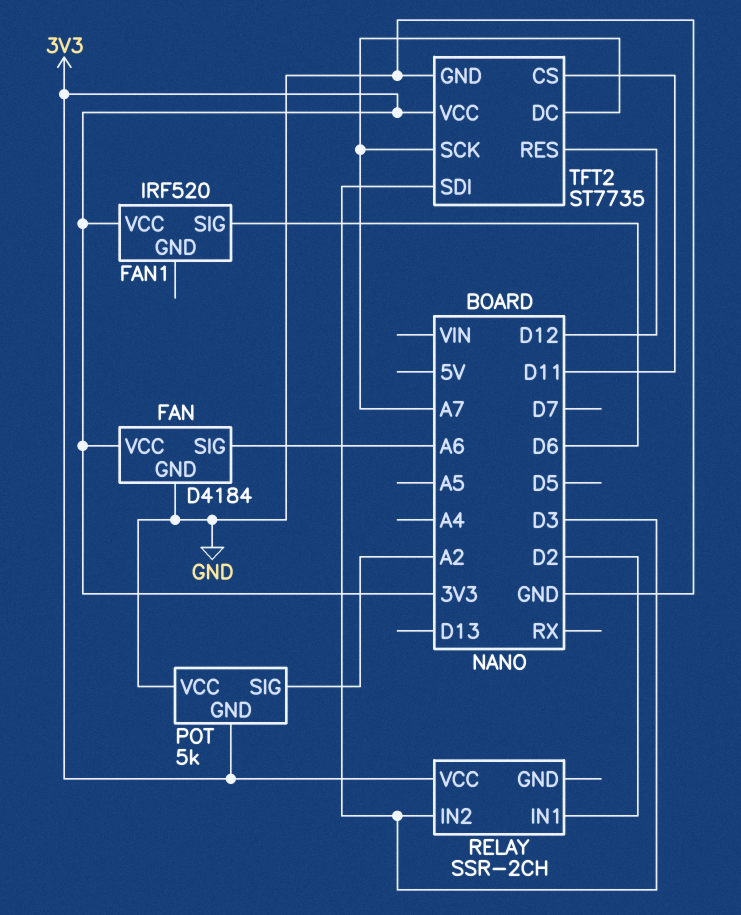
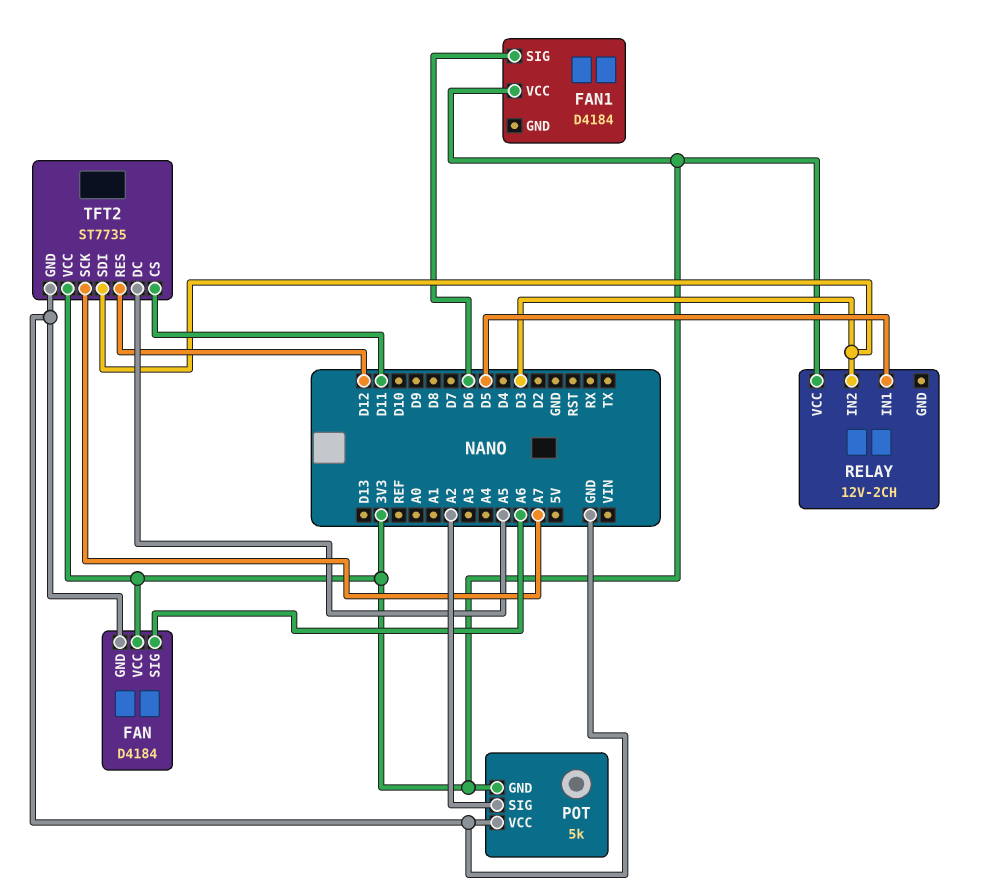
FAN1: IRF520 -> D4184
RELAY: SSR-2CH -> 12V-2CH
RELAY pin IN1: D2 -> D5
TFT2 pin DC: A7 -> A5

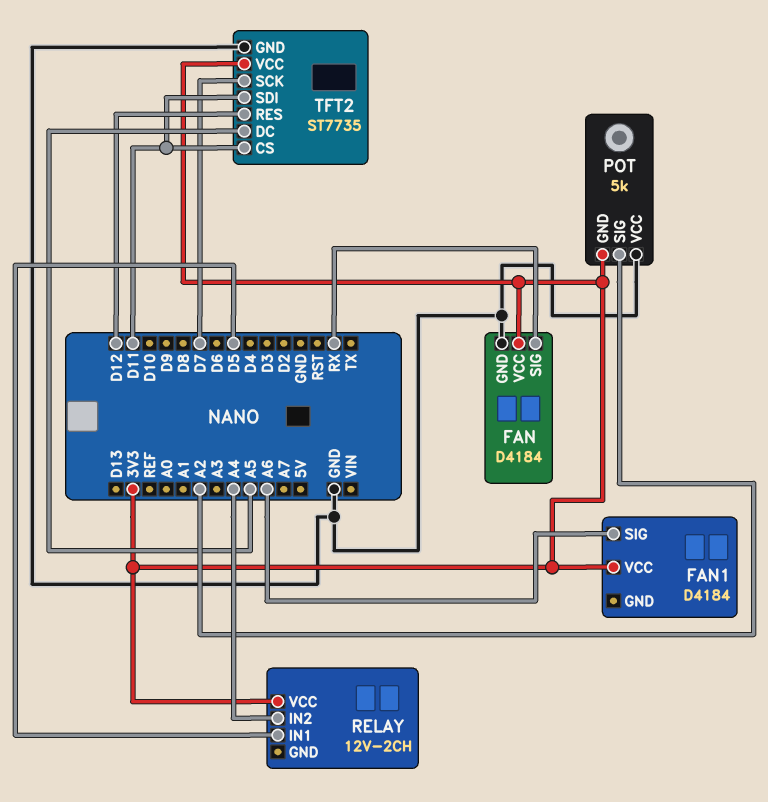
FAN pin SIG: A6 -> RX
FAN1 pin SIG: D6 -> A6
RELAY pin IN2: D3 -> A4
TFT2 pin SCK: A7 -> D7
TFT2 pin SDI: D3 -> D11

